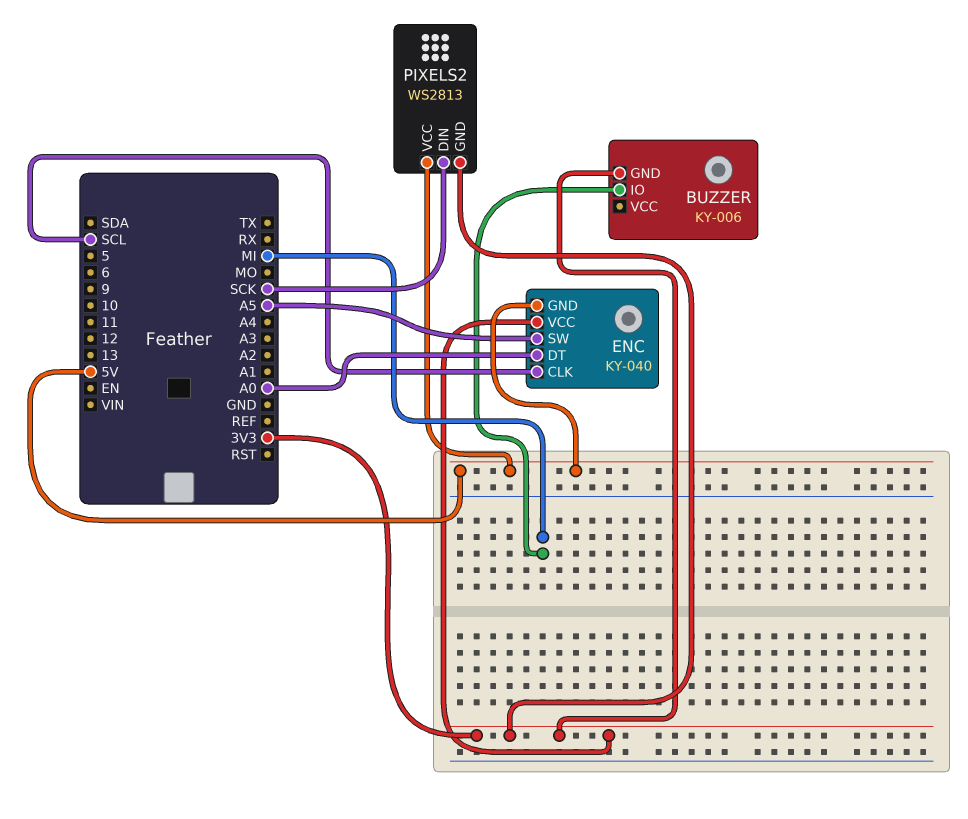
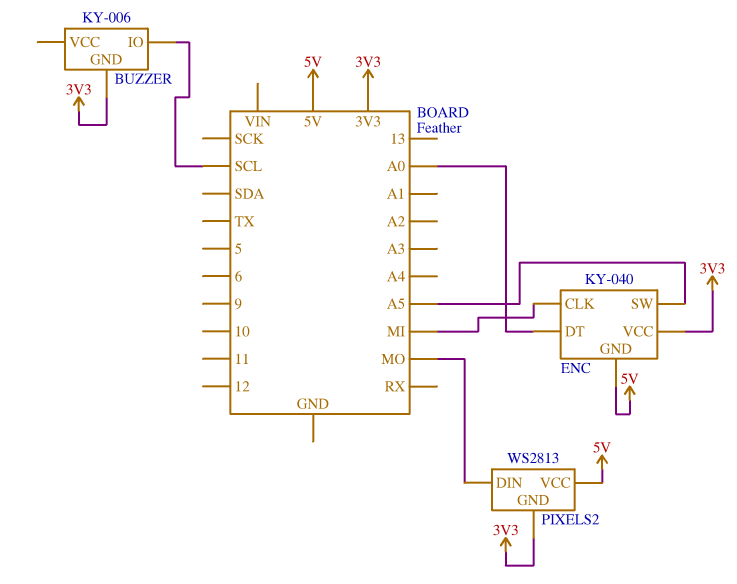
BUZZER pin IO: MI -> SCL
ENC pin CLK: SCL -> MI
PIXELS2 pin DIN: SCK -> MO

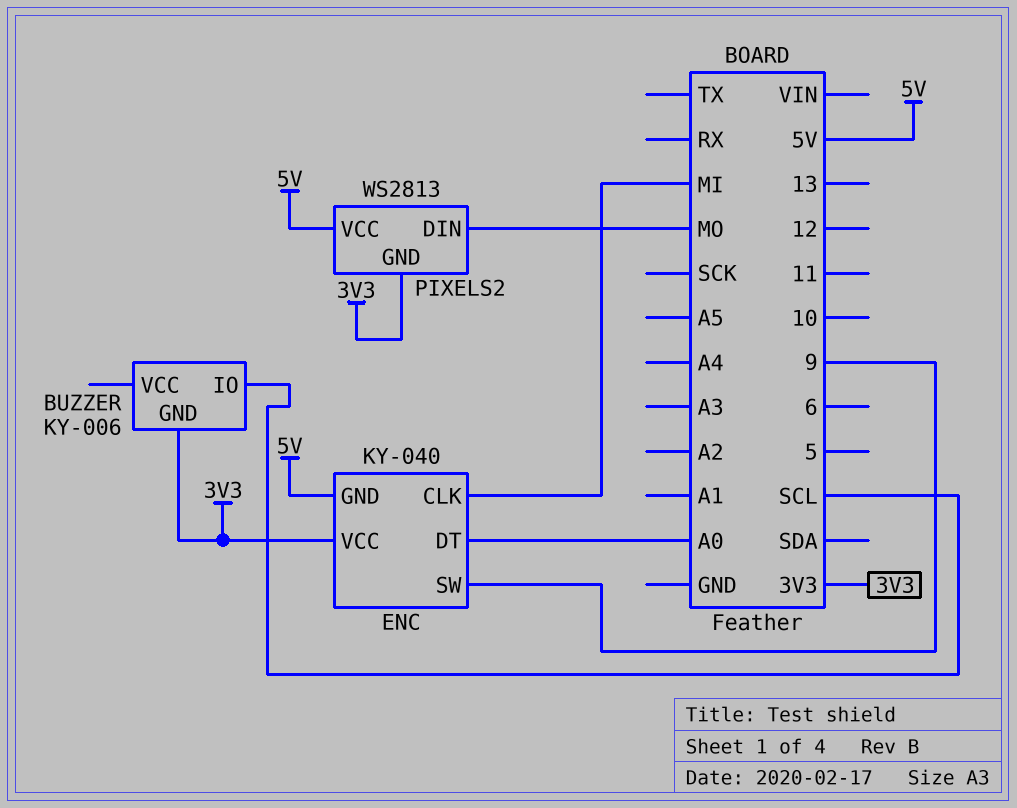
ENC pin SW: A5 -> 9

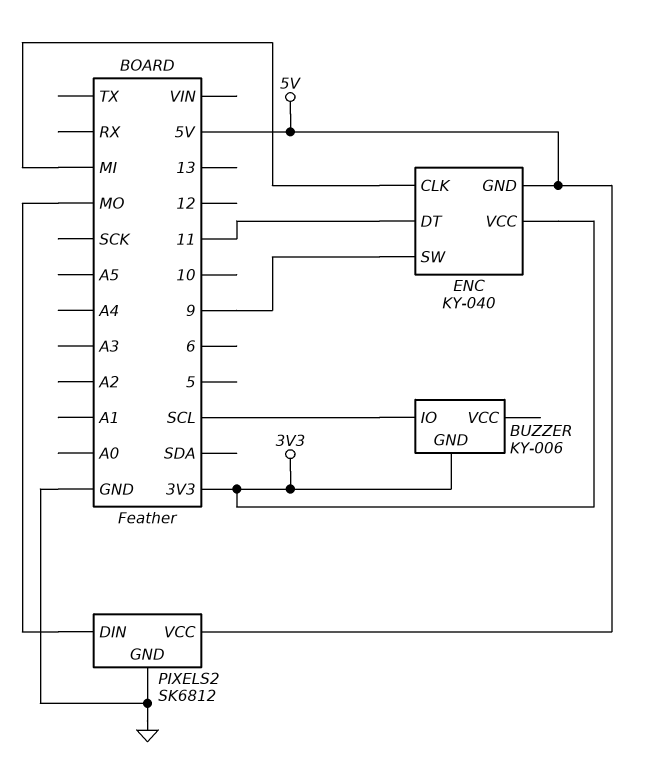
ENC pin DT: A0 -> 11
PIXELS2: WS2813 -> SK6812
PIXELS2 pin GND: 3V3 -> GND

